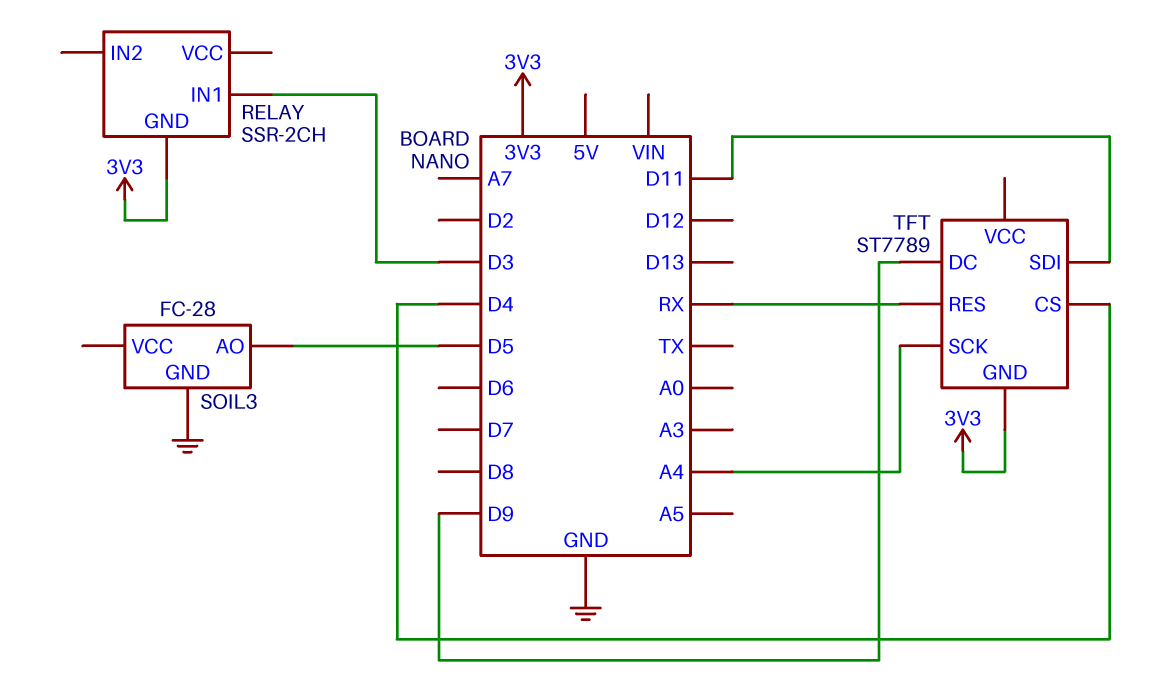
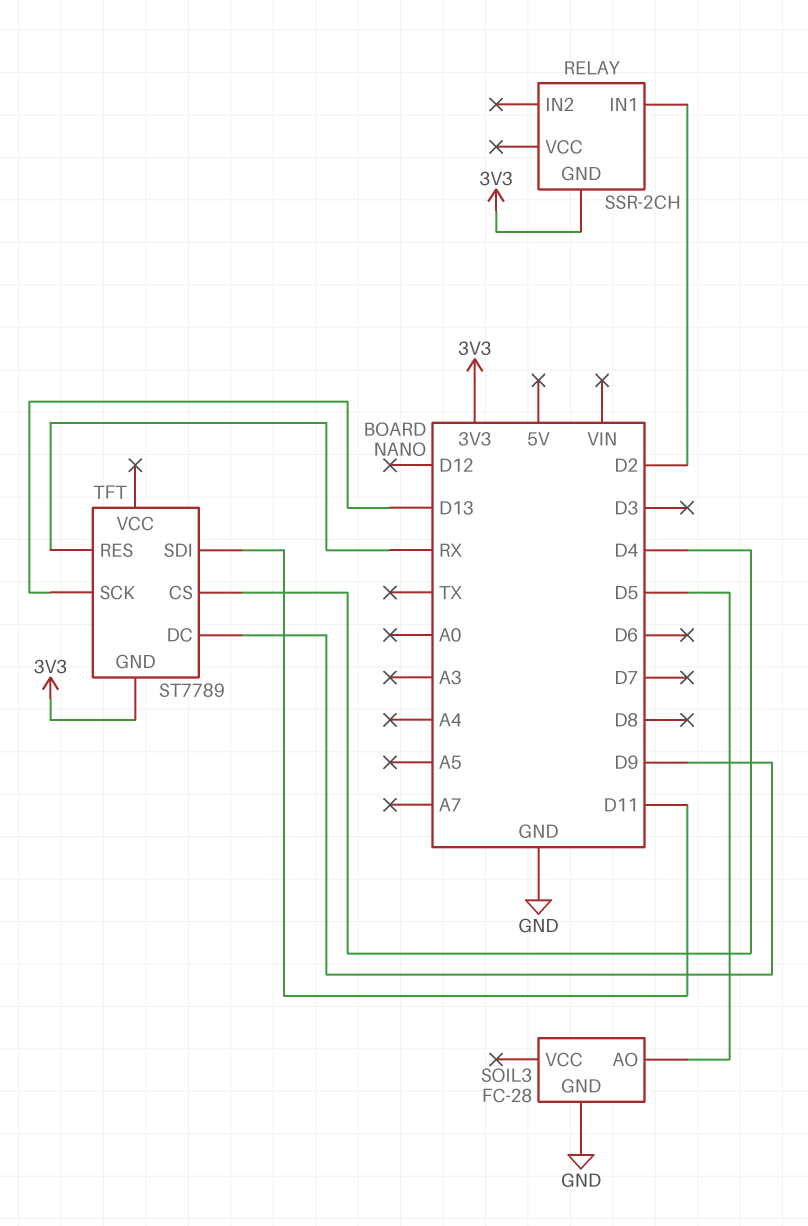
RELAY pin IN1: D3 -> D2
TFT pin SCK: A4 -> D13

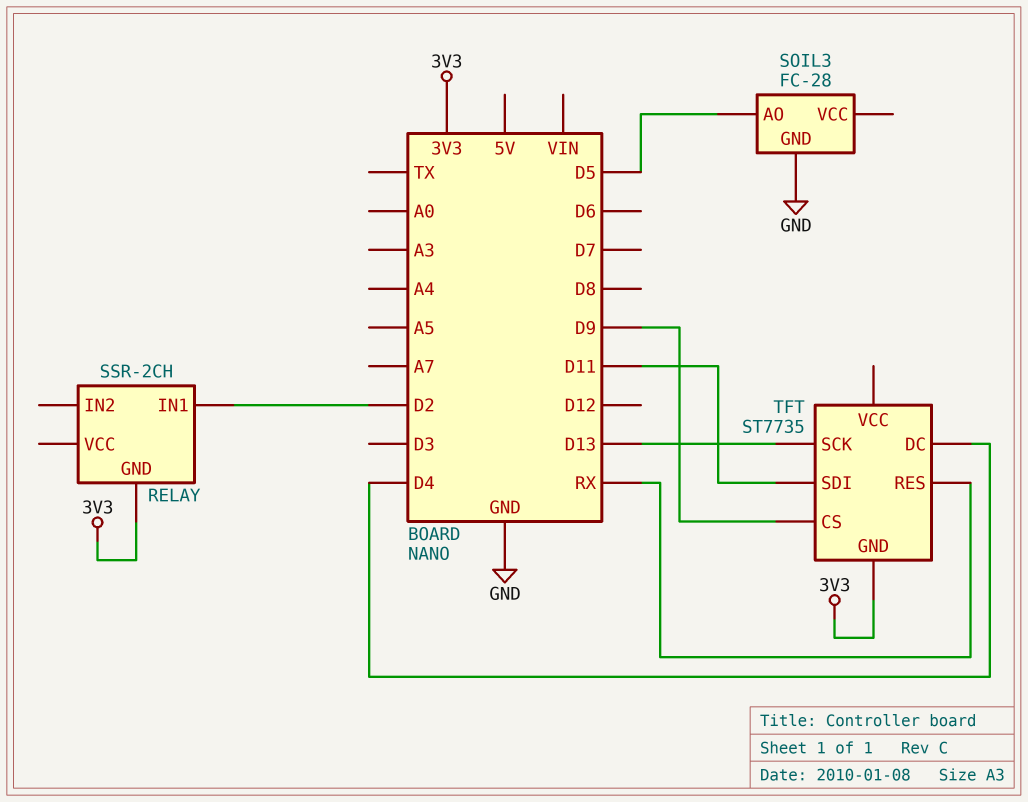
TFT: ST7789 -> ST7735
TFT pin CS: D4 -> D9
TFT pin DC: D9 -> D4

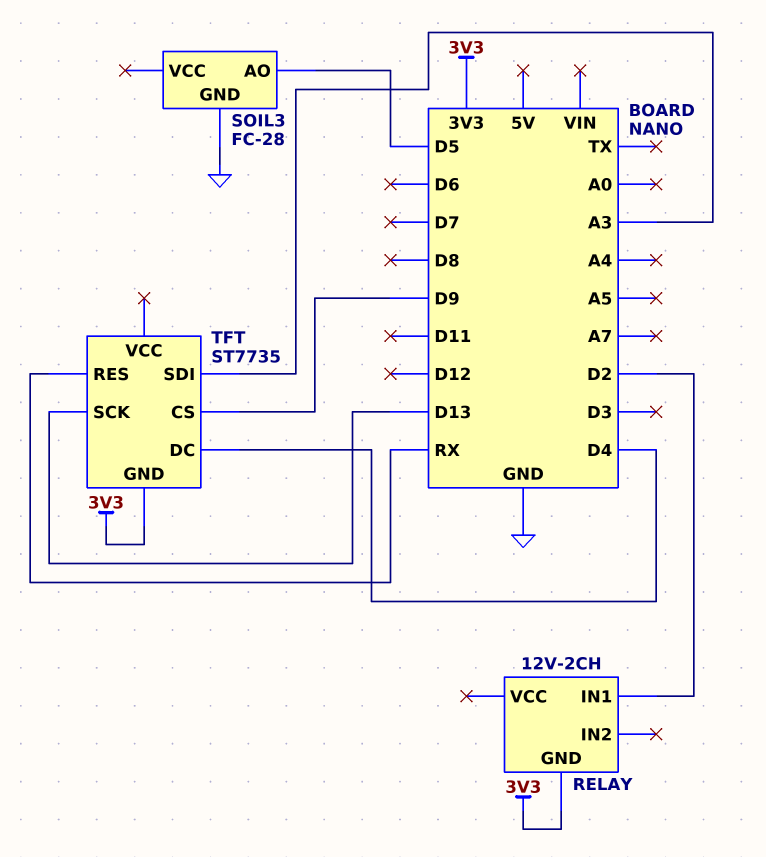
RELAY: SSR-2CH -> 12V-2CH
TFT pin SDI: D11 -> A3

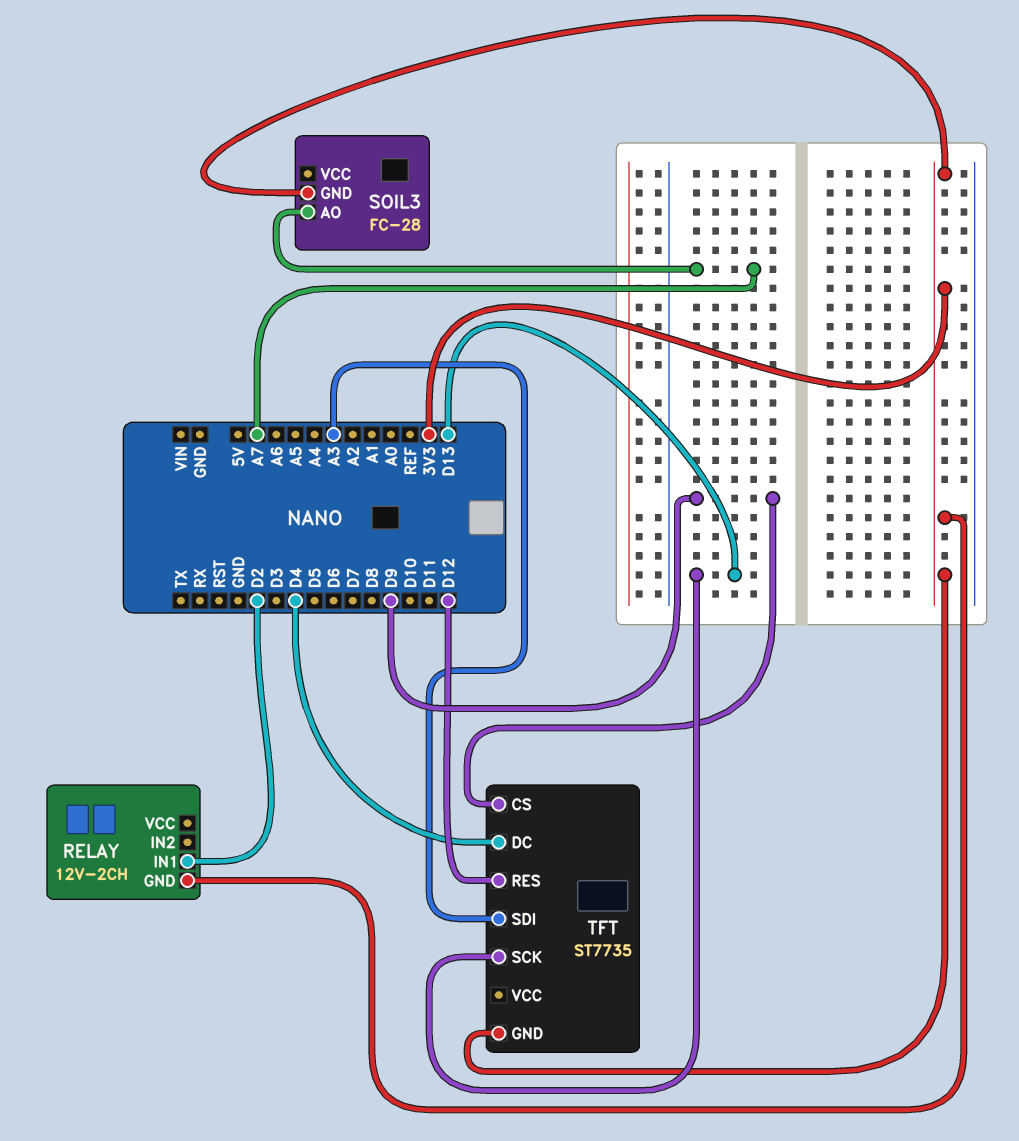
SOIL3 pin AO: D5 -> A7
SOIL3 pin GND: GND -> 3V3
TFT pin RES: RX -> D12

